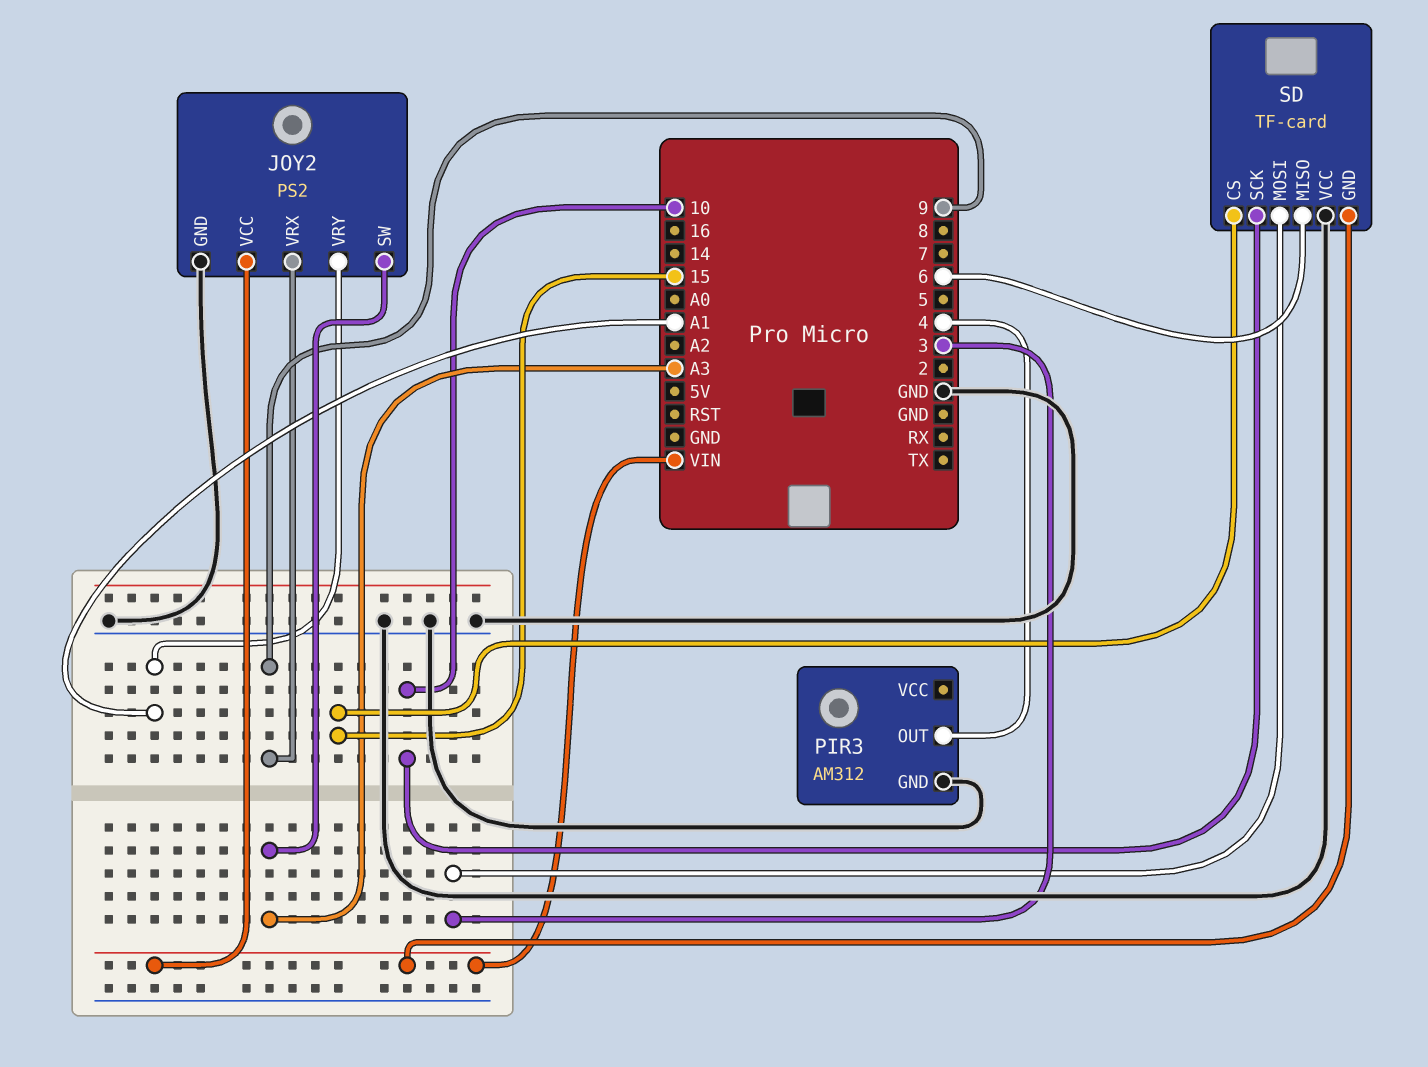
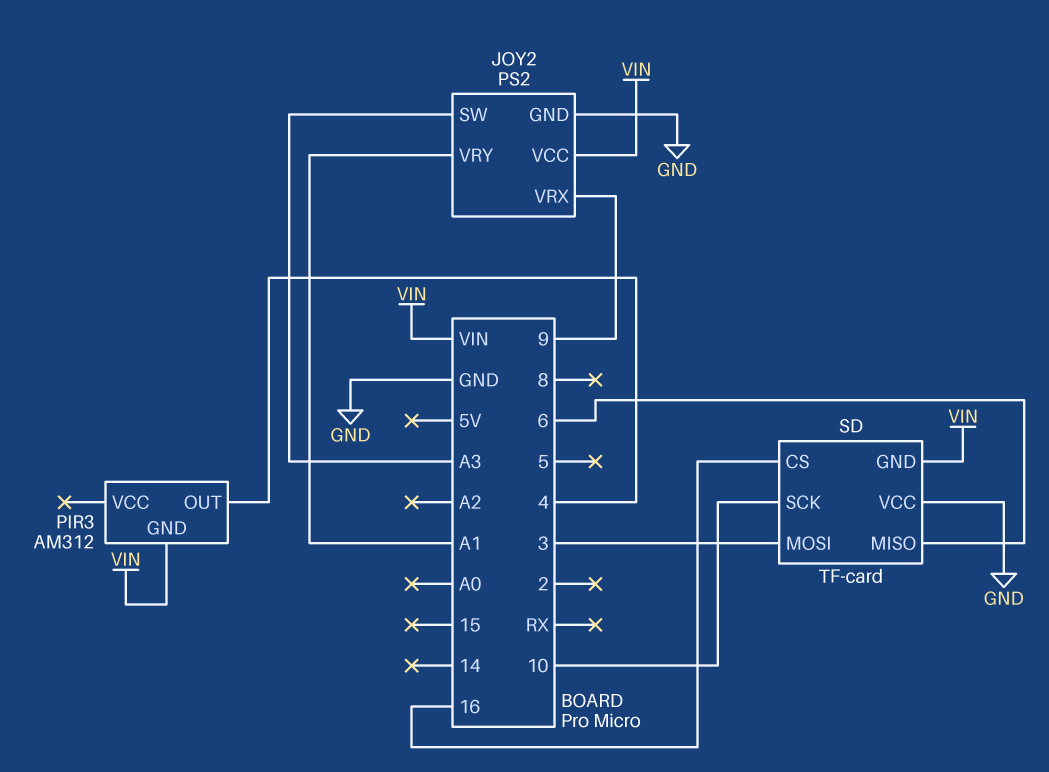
PIR3 pin GND: GND -> VIN
SD pin CS: 15 -> 16

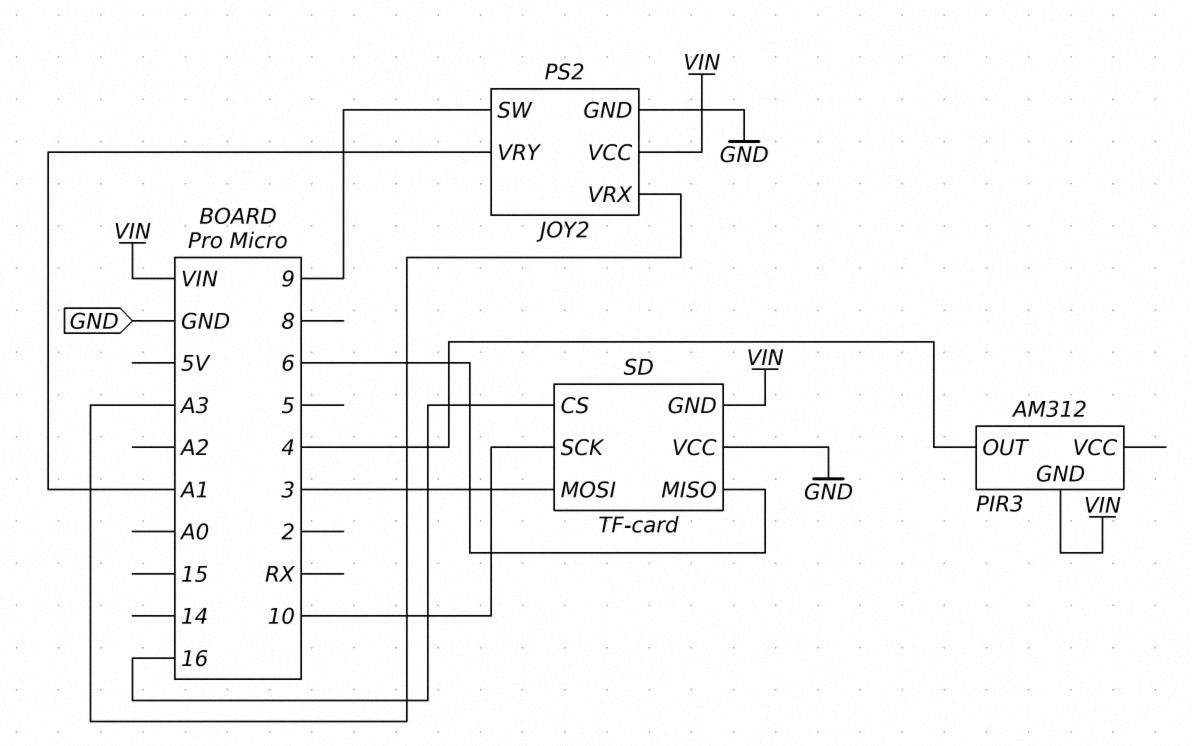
JOY2 pin SW: A3 -> 9
JOY2 pin VRX: 9 -> A3

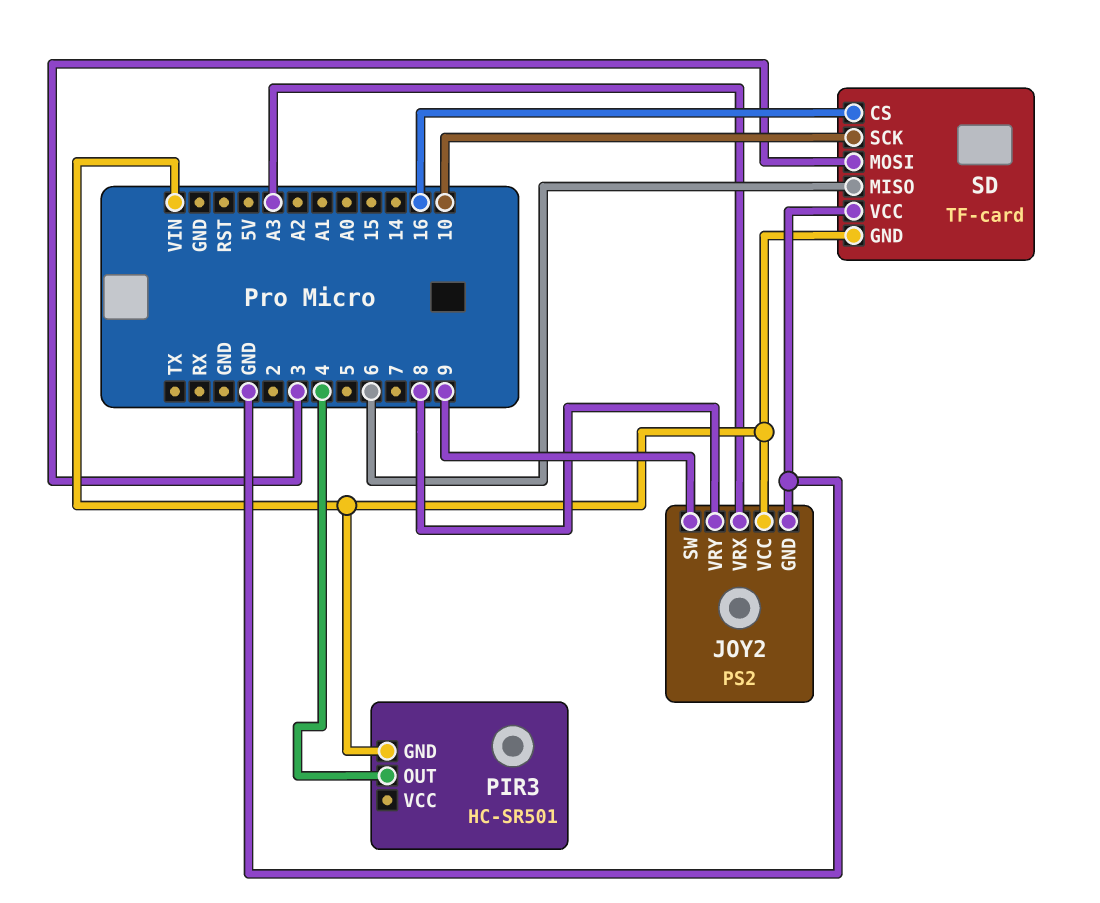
JOY2 pin VRY: A1 -> 8
PIR3: AM312 -> HC-SR501

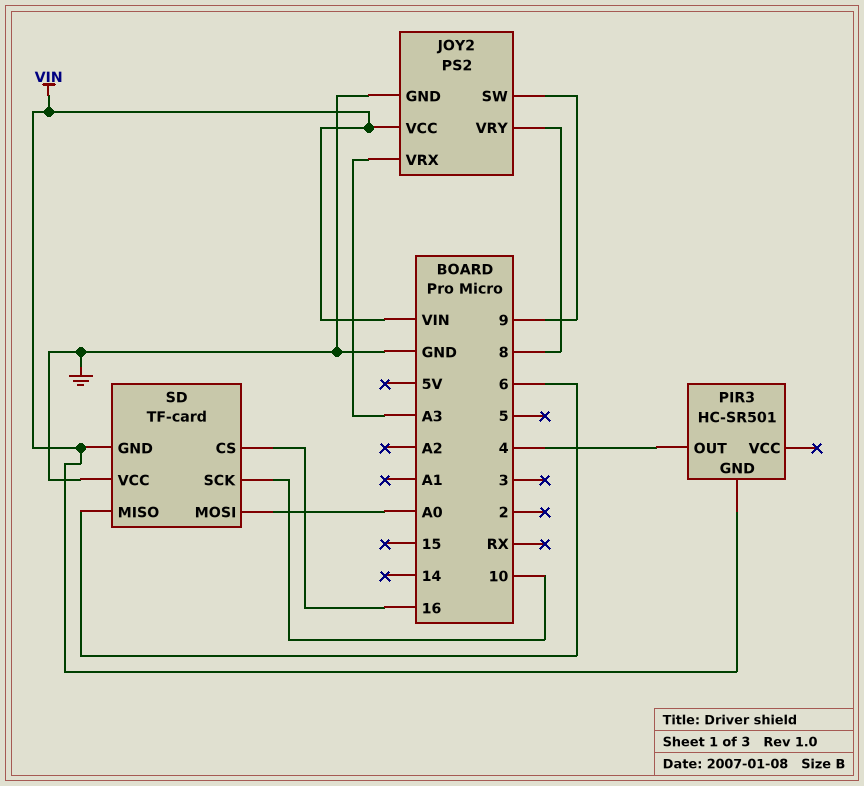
SD pin MOSI: 3 -> A0

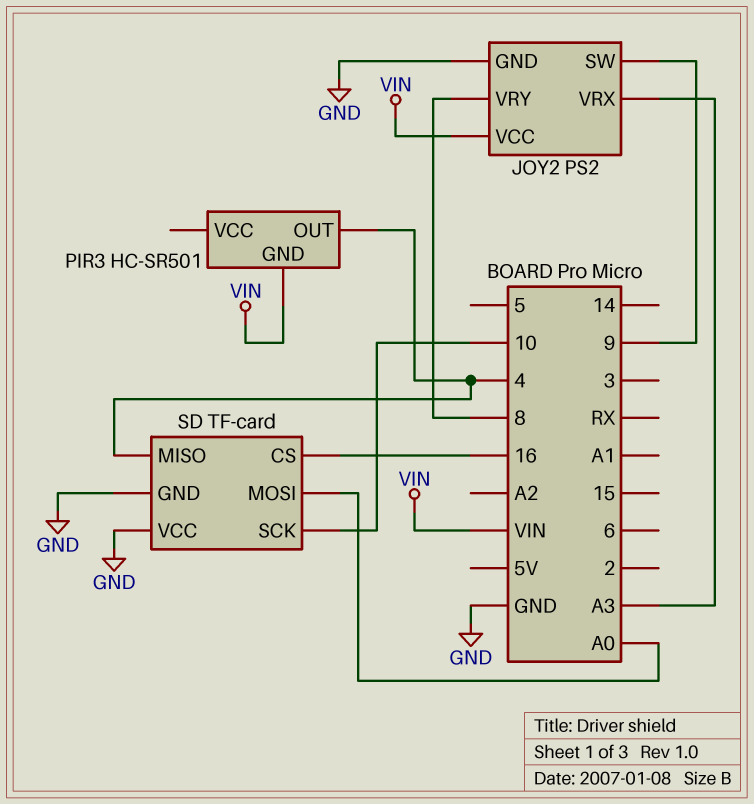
SD pin GND: VIN -> GND
SD pin MISO: 6 -> 4

